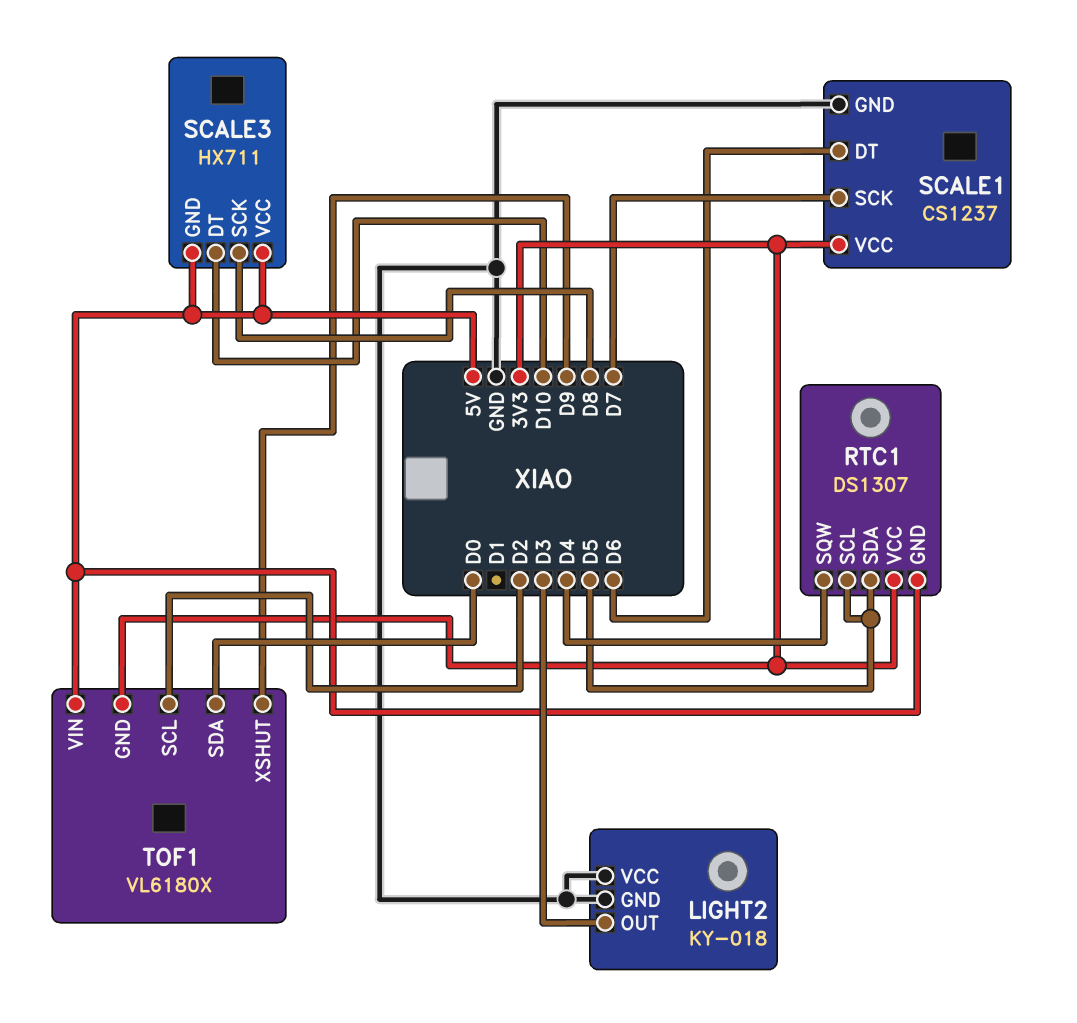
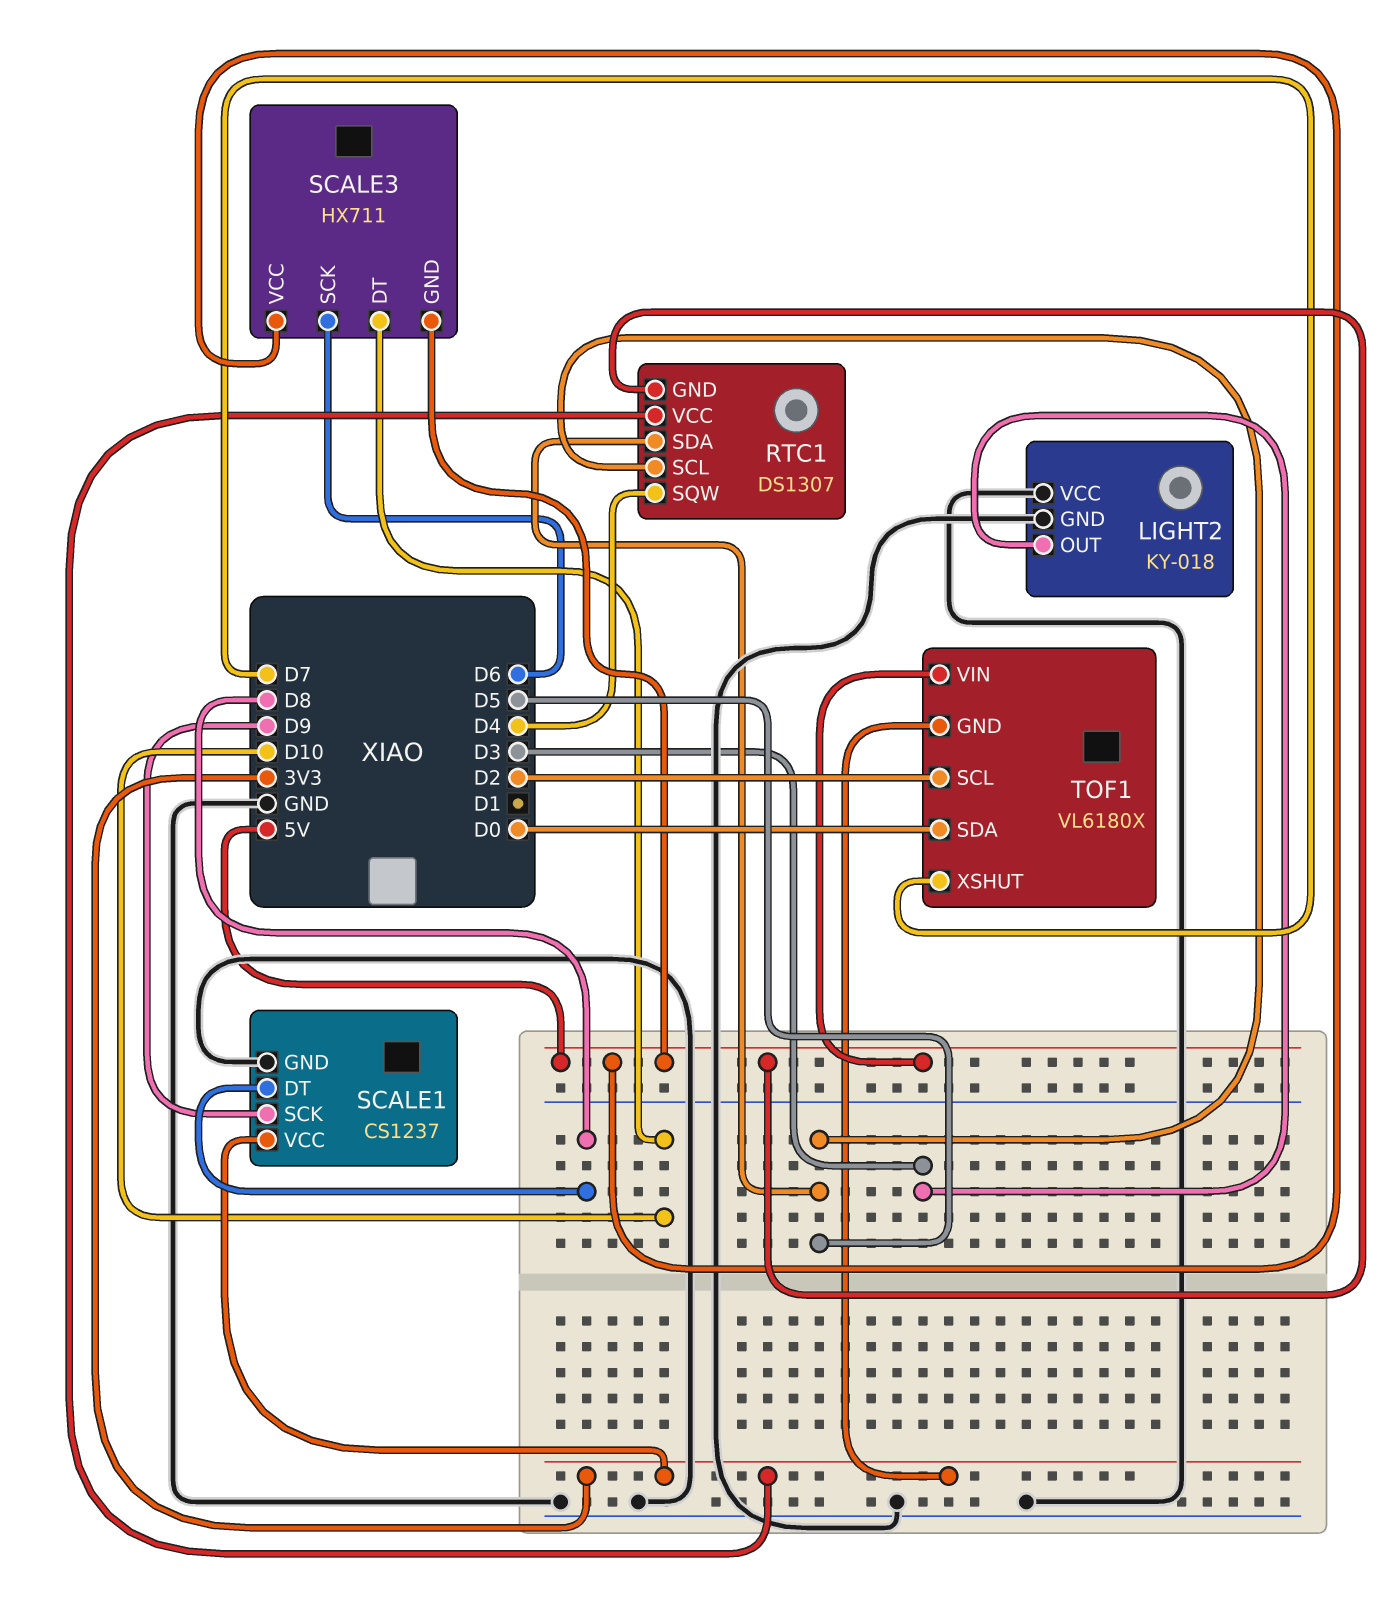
SCALE1 pin DT: D6 -> D8
SCALE1 pin SCK: D7 -> D9
SCALE3 pin SCK: D8 -> D6
TOF1 pin XSHUT: D9 -> D7

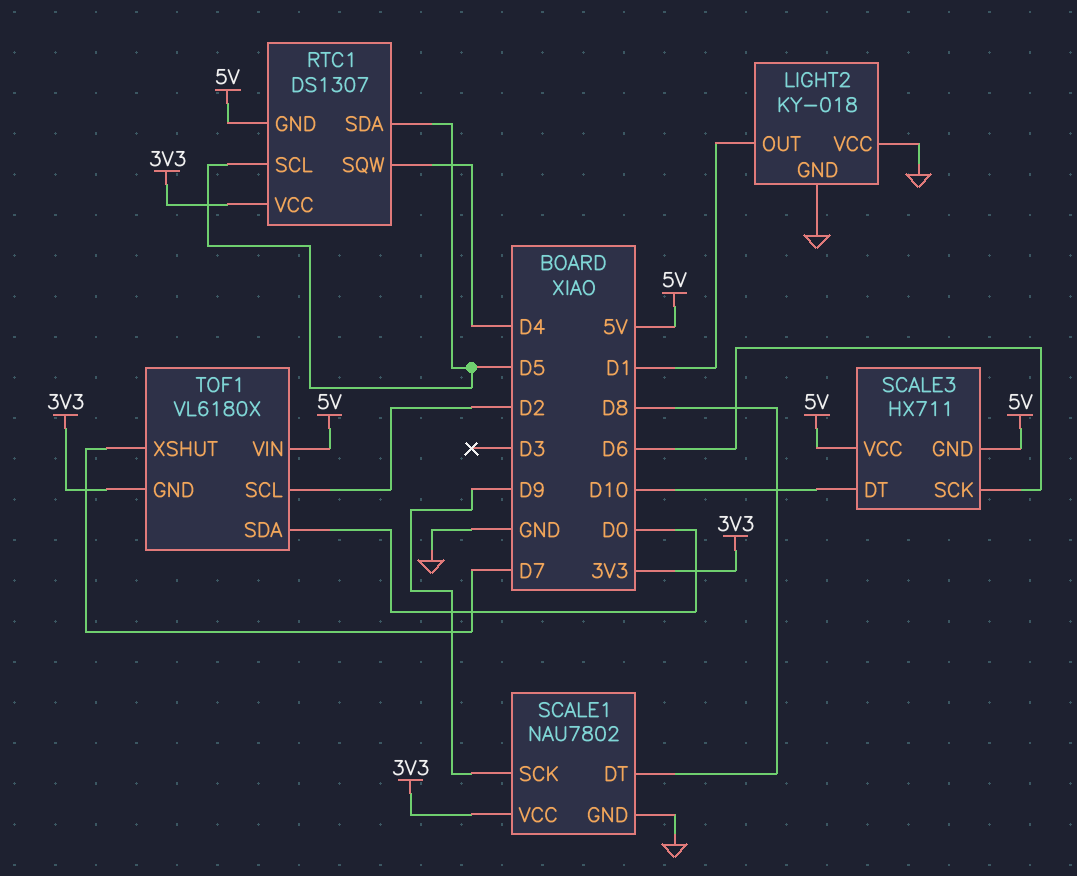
LIGHT2 pin OUT: D3 -> D1
SCALE1: CS1237 -> NAU7802

